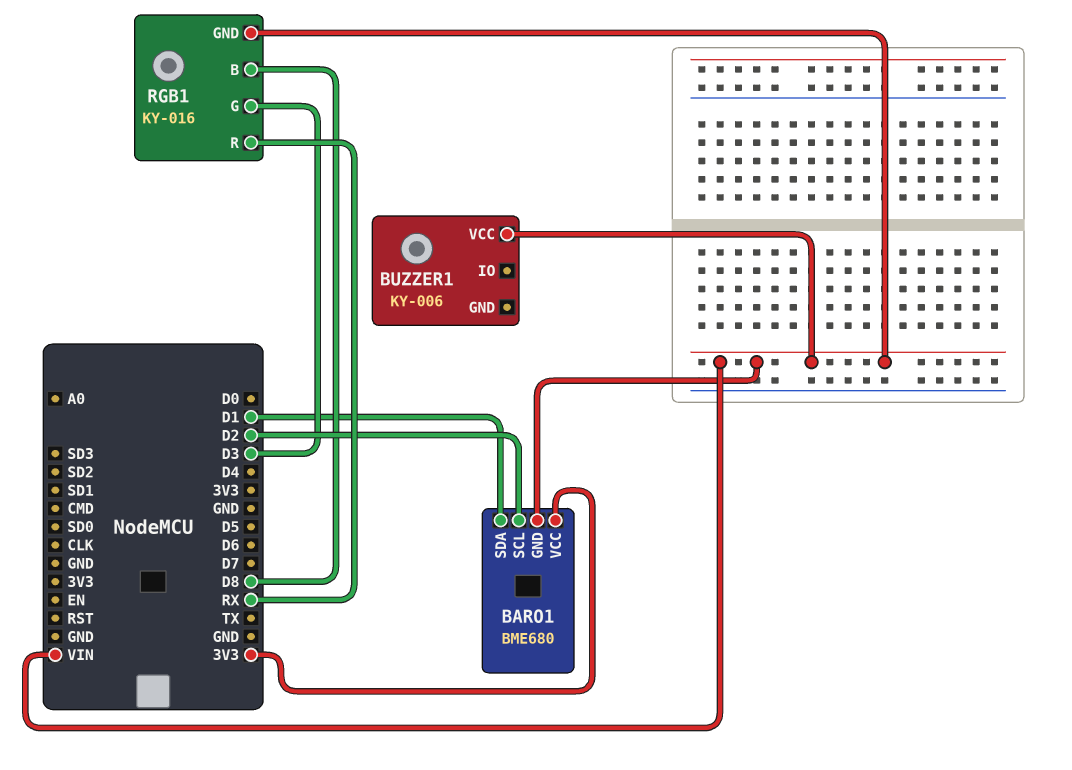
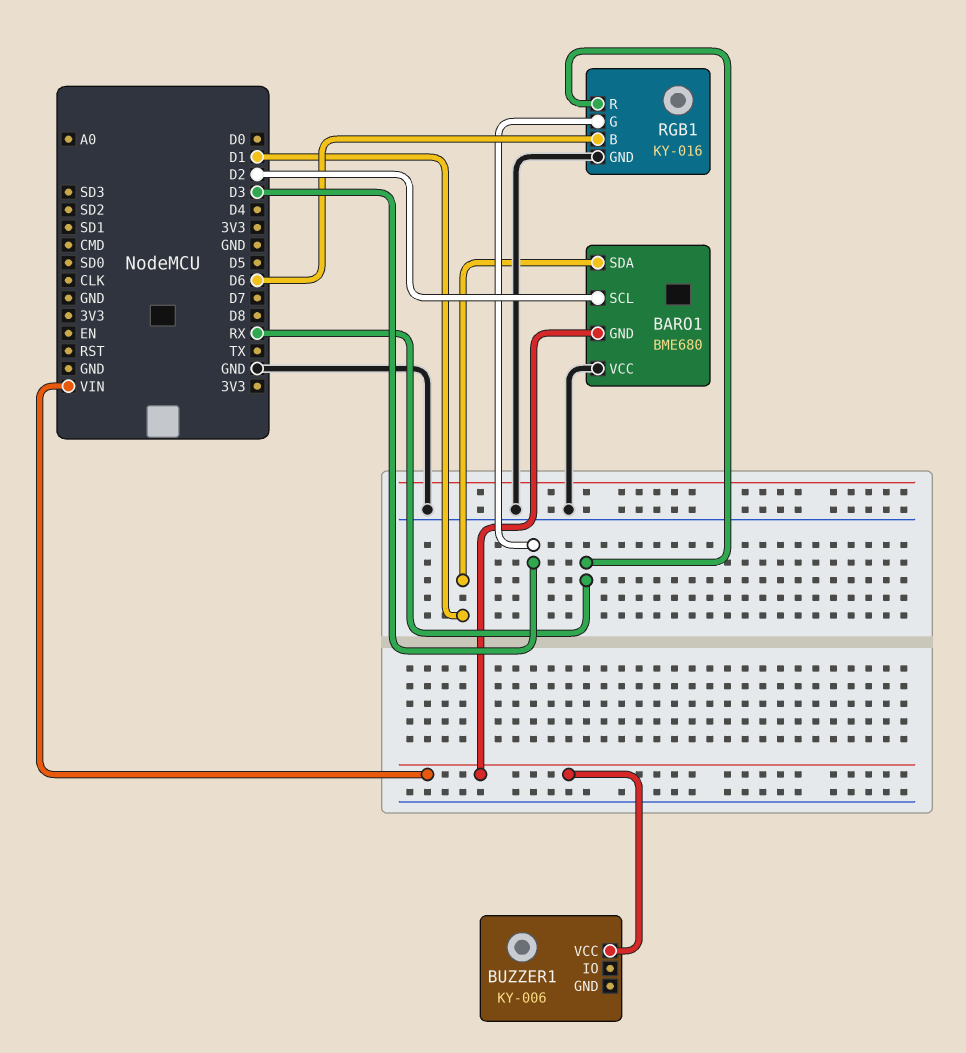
BARO1 pin VCC: 3V3 -> GND
RGB1 pin B: D8 -> D6
RGB1 pin GND: VIN -> GND

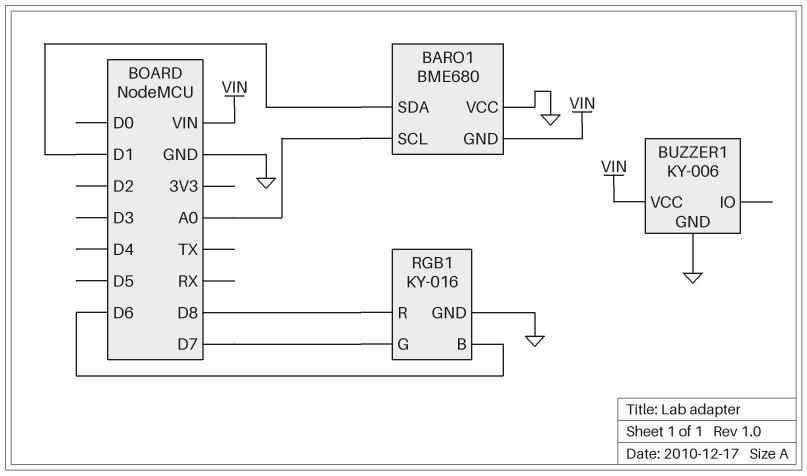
BARO1 pin SCL: D2 -> A0
BUZZER1 pin GND: none -> GND
RGB1 pin G: D3 -> D7
RGB1 pin R: RX -> D8

